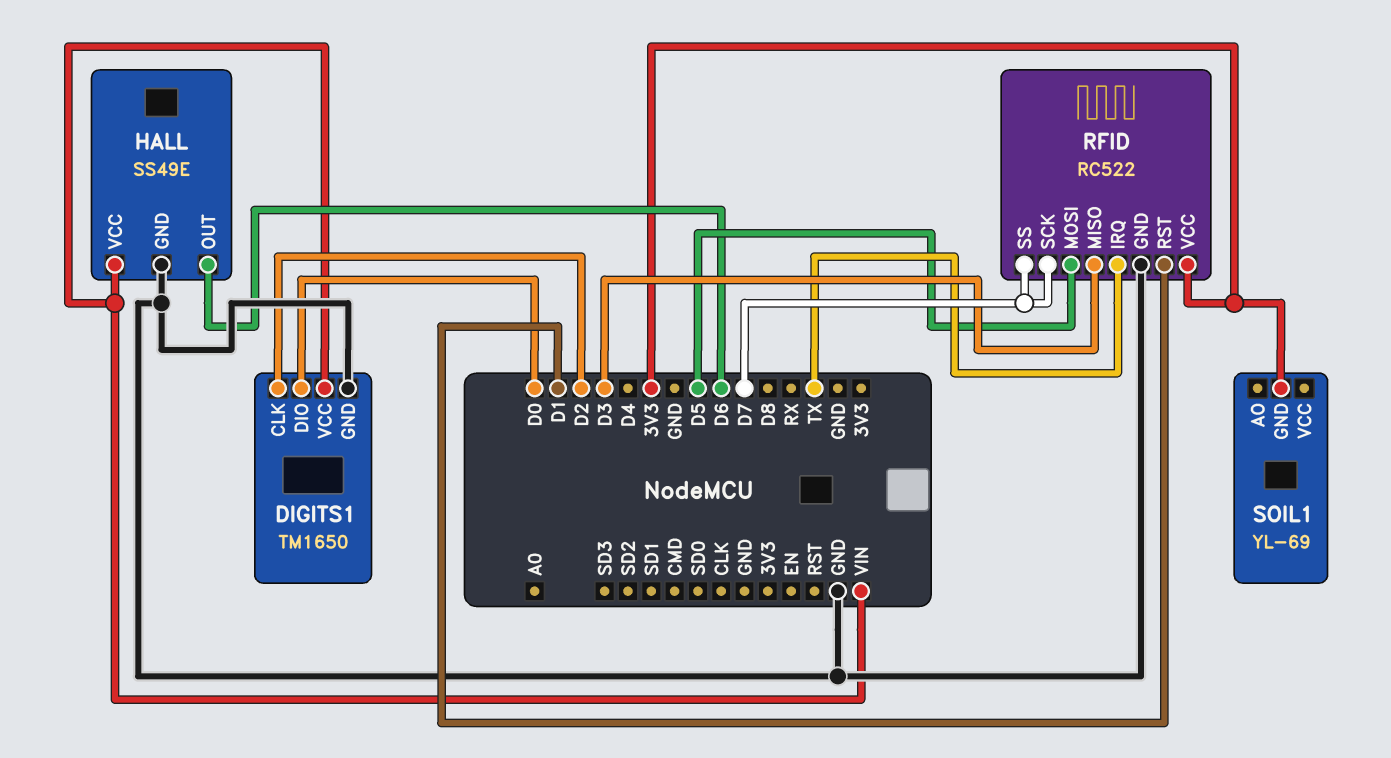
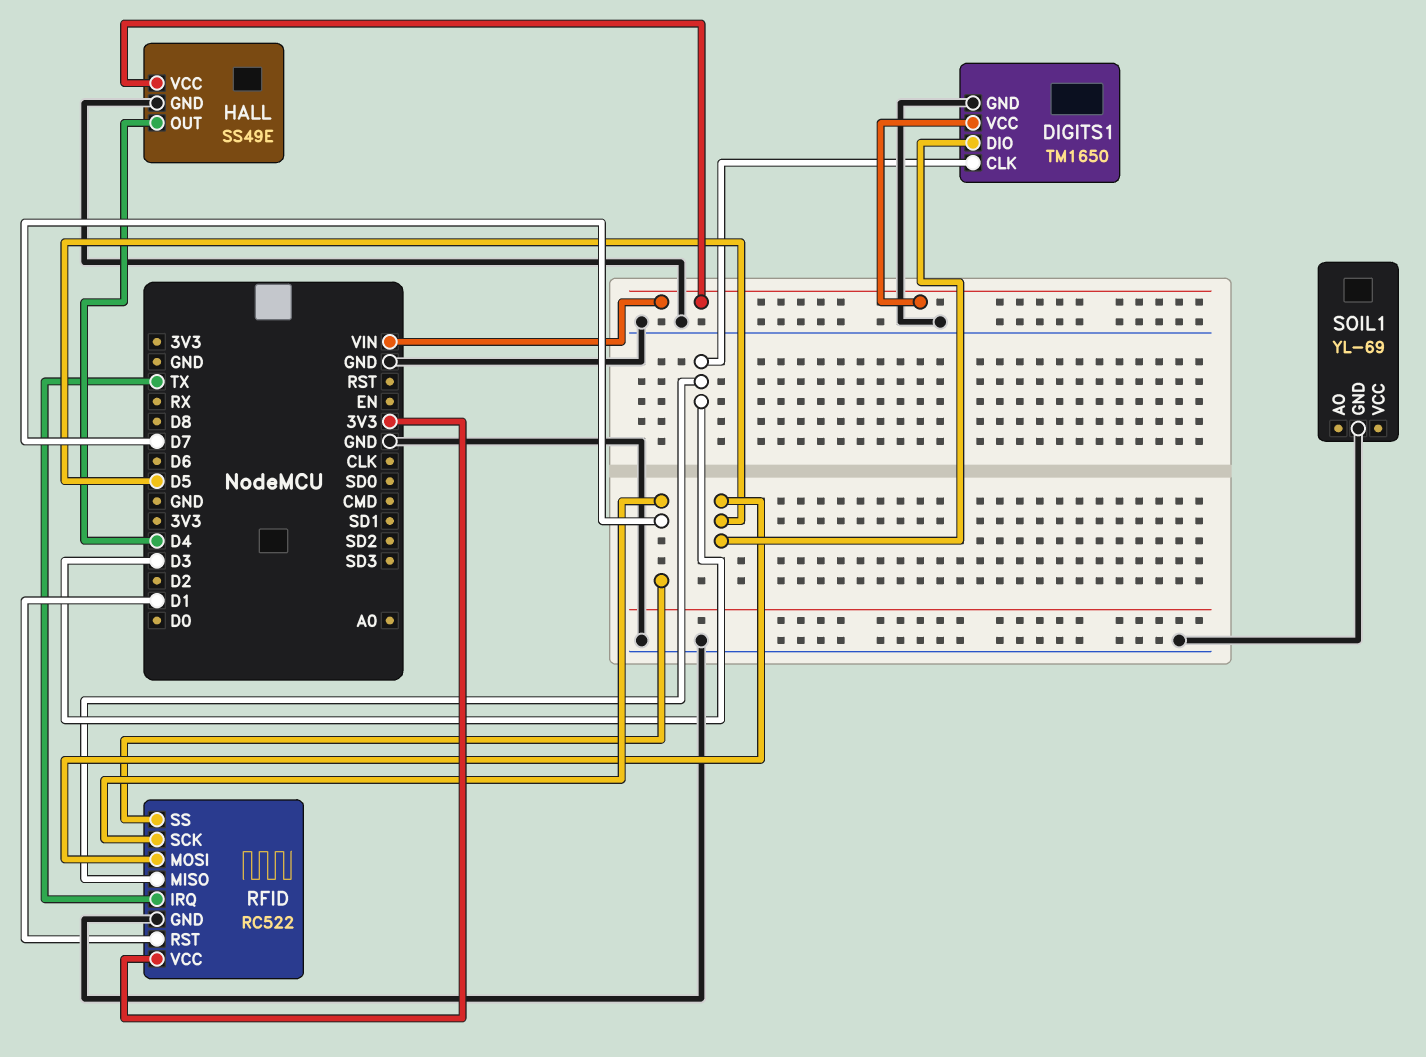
DIGITS1 pin CLK: D2 -> D3
DIGITS1 pin DIO: D0 -> D5
HALL pin OUT: D6 -> D4
SOIL1 pin GND: 3V3 -> GND

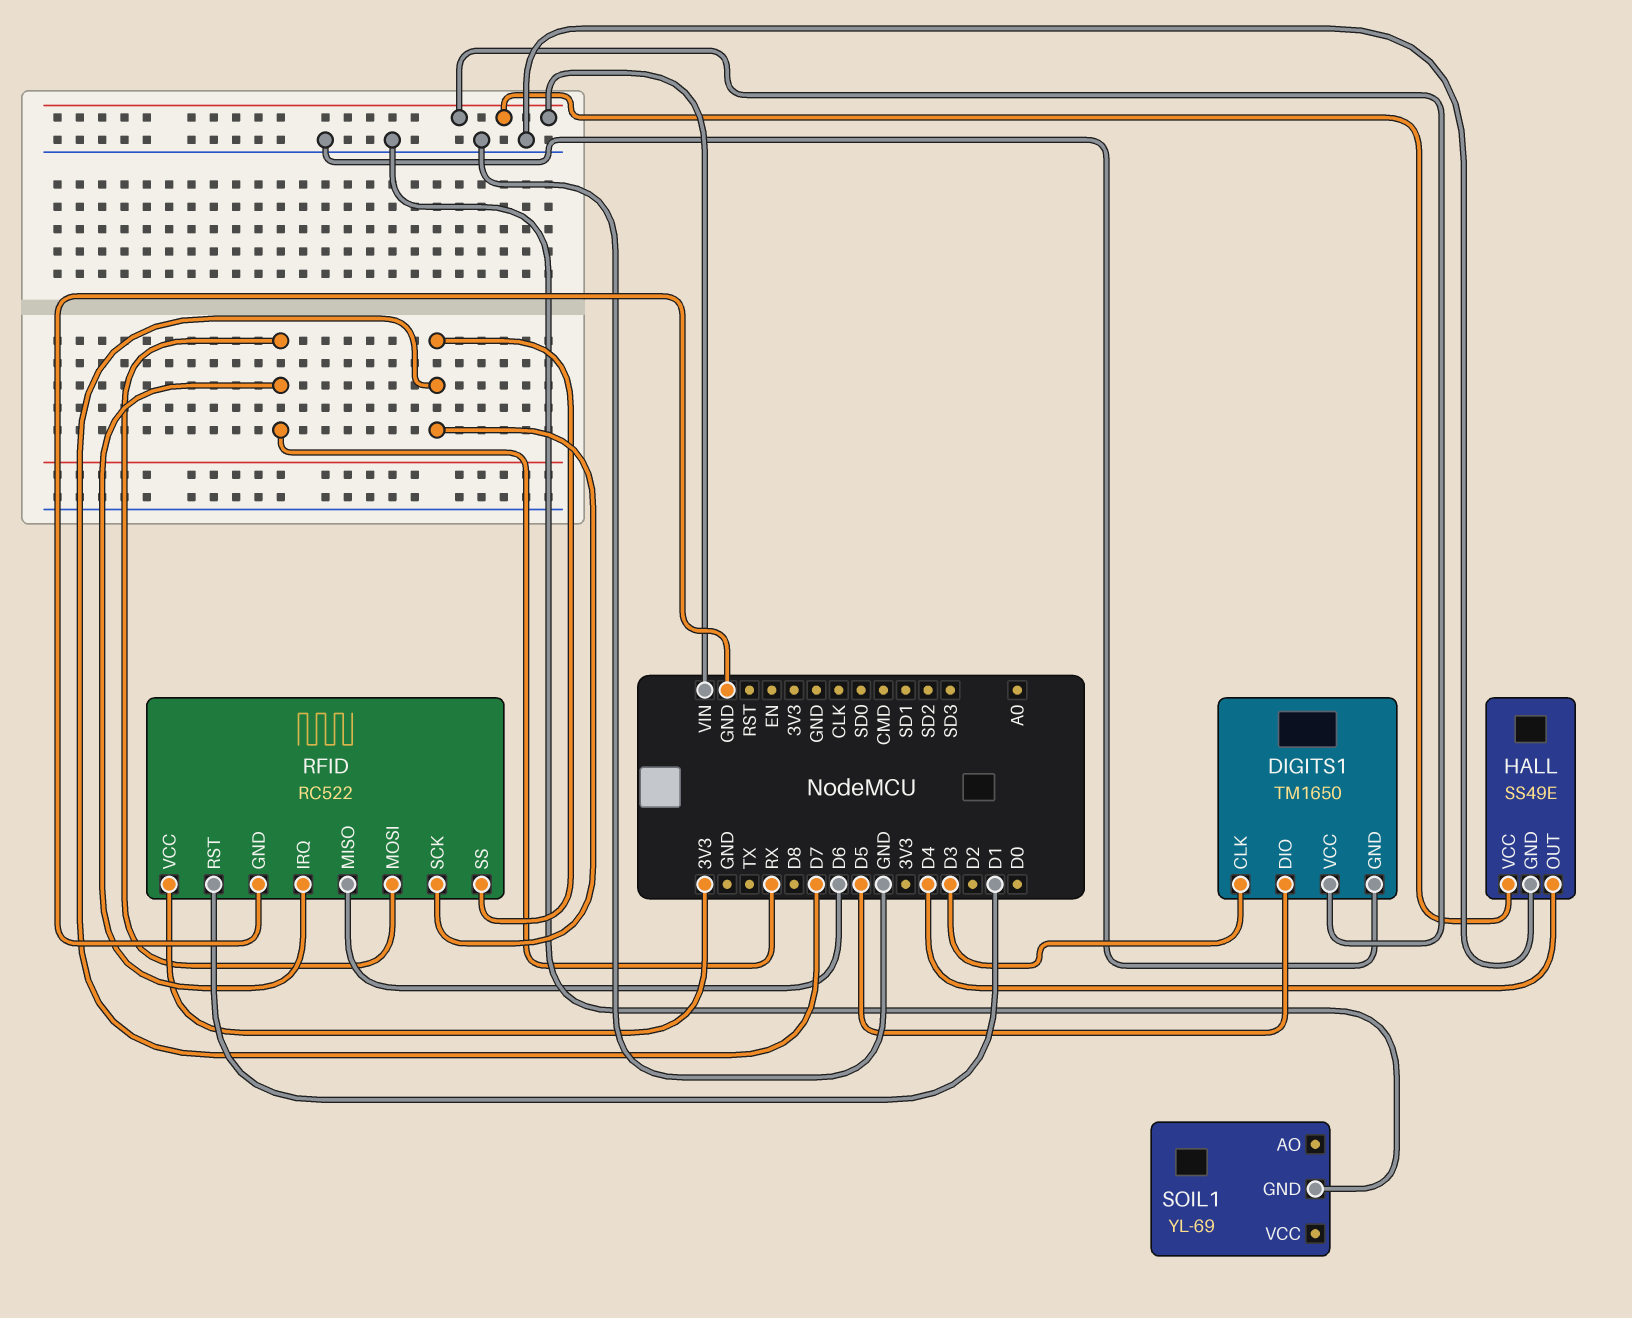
RFID pin IRQ: TX -> RX
RFID pin MISO: D3 -> D6
RFID pin MOSI: D5 -> RX

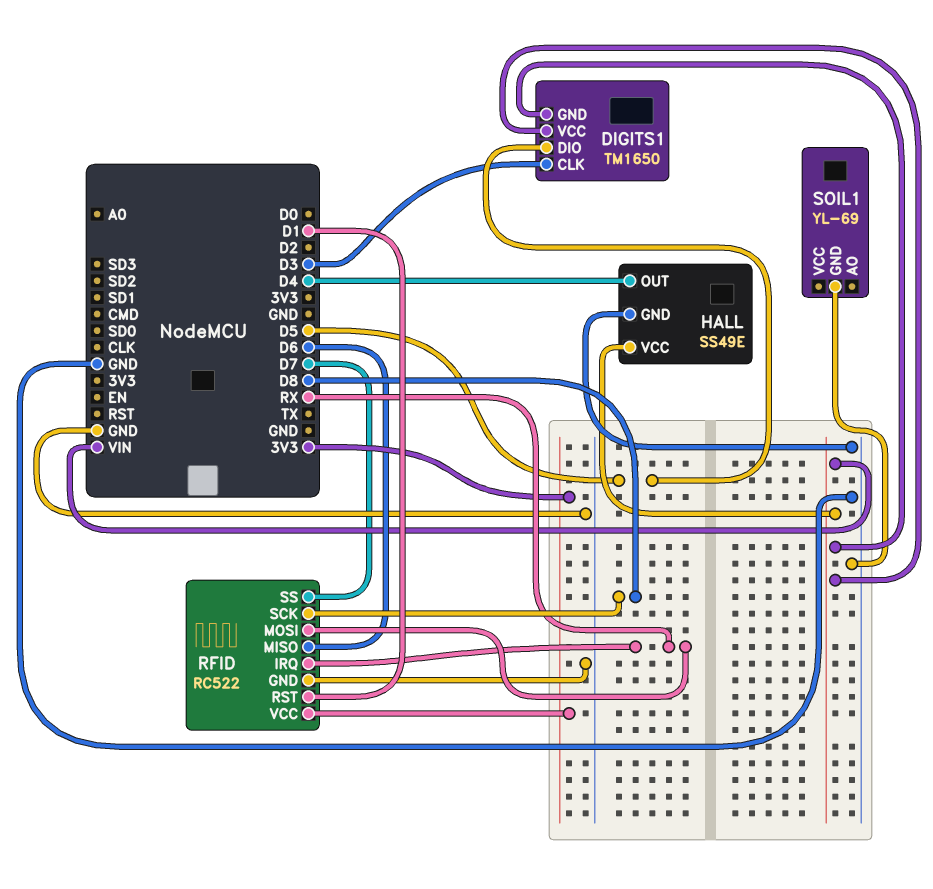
DIGITS1 pin GND: GND -> VIN
RFID pin SCK: D7 -> D8

